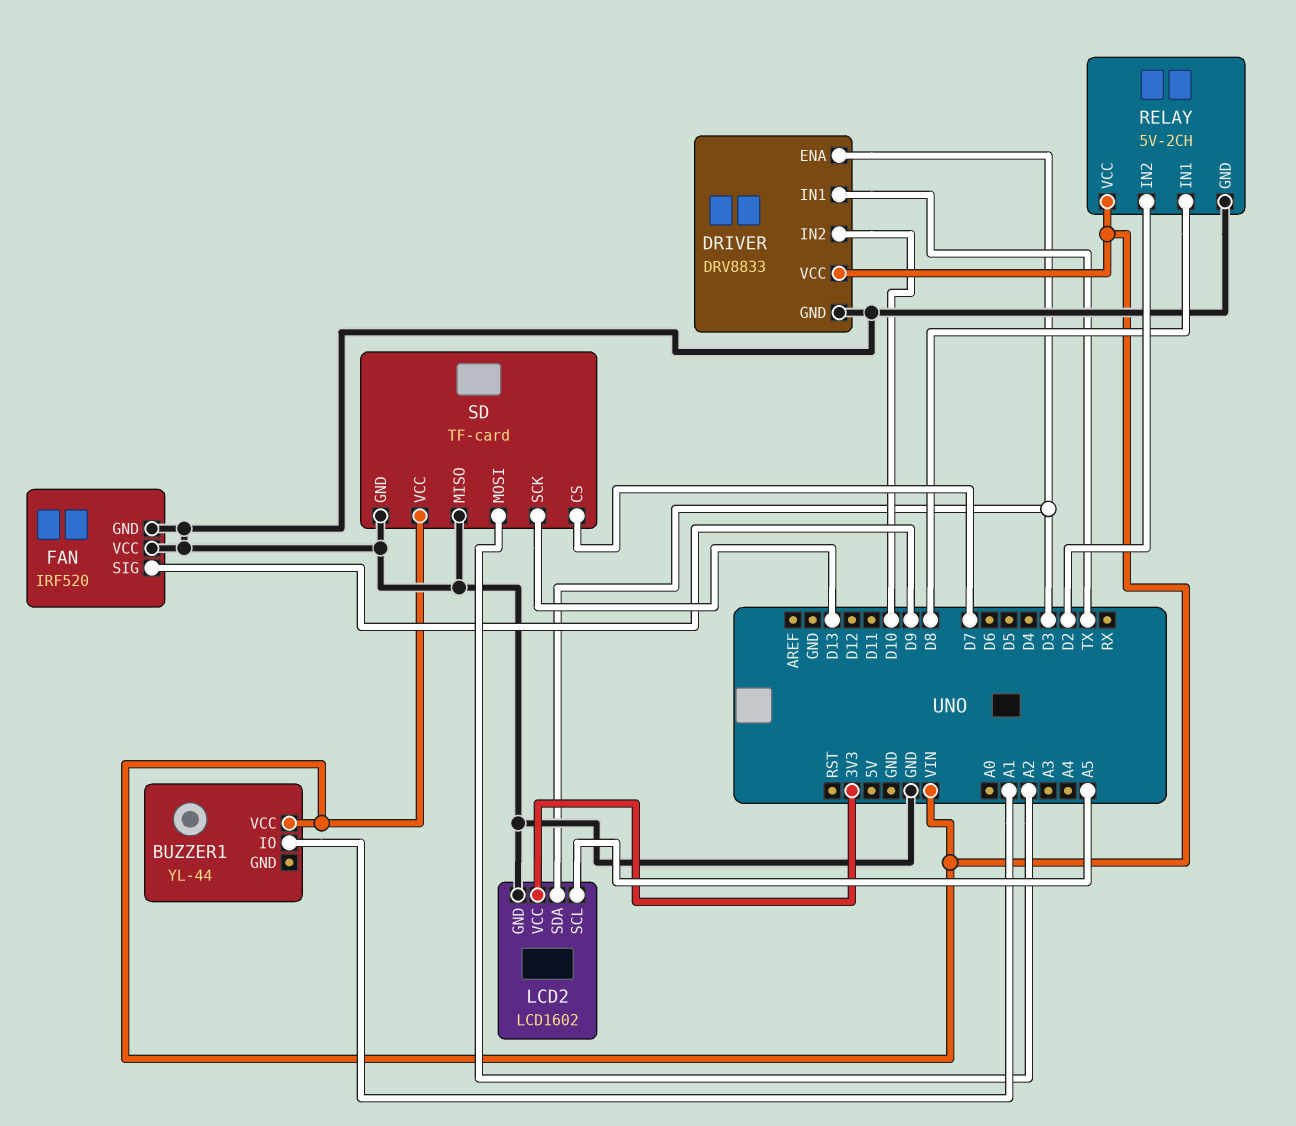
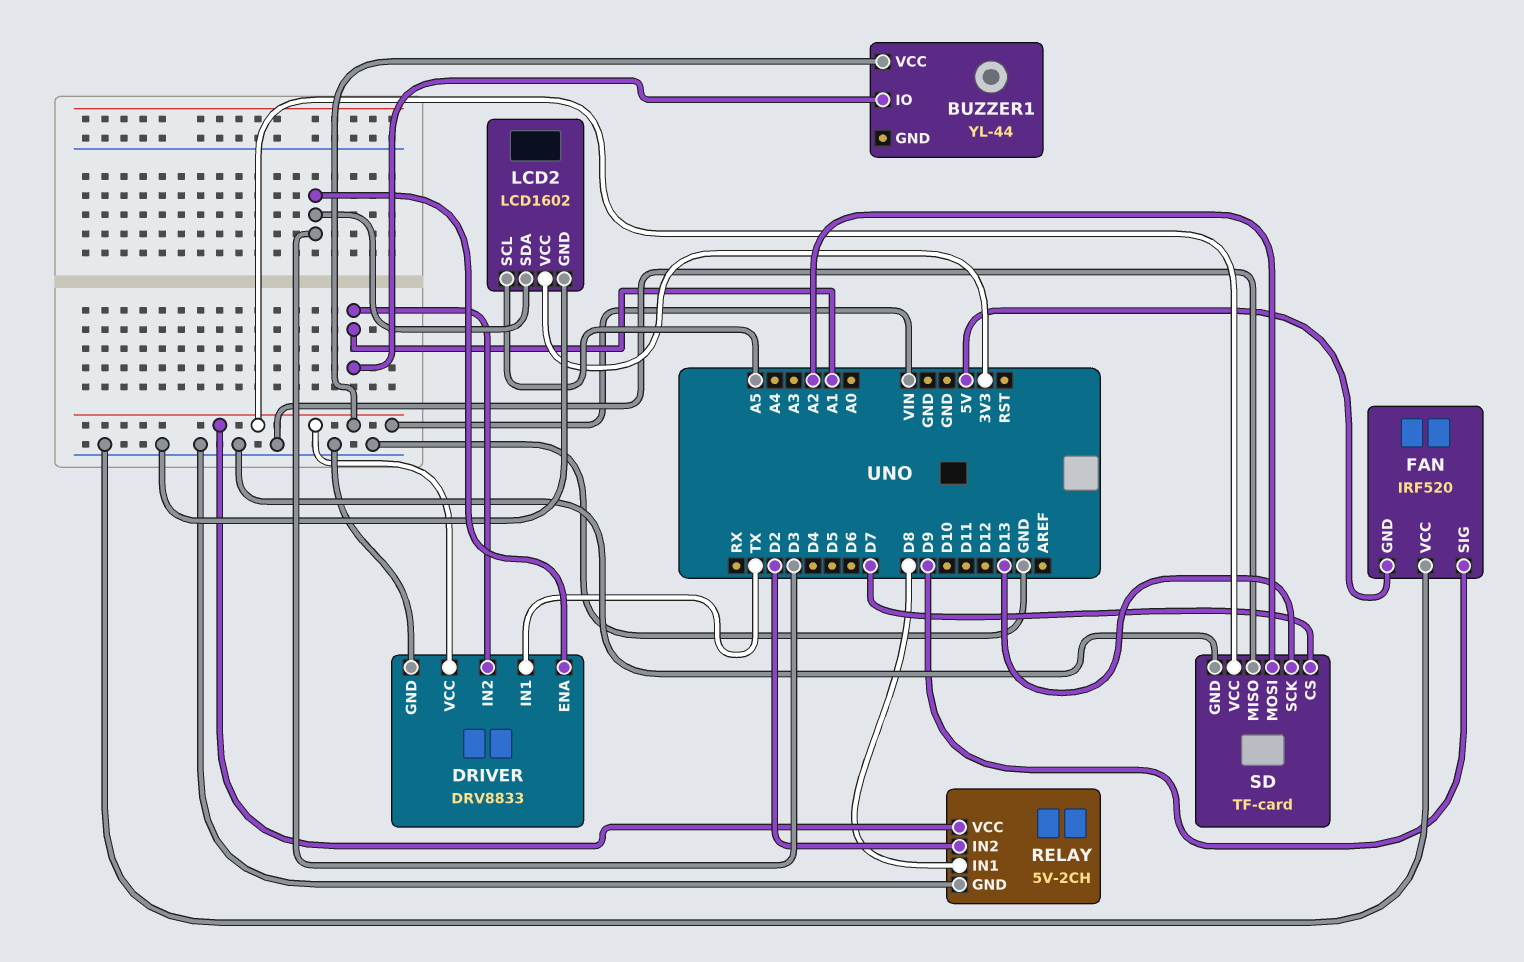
DRIVER pin IN2: D10 -> A1
FAN pin GND: GND -> 5V

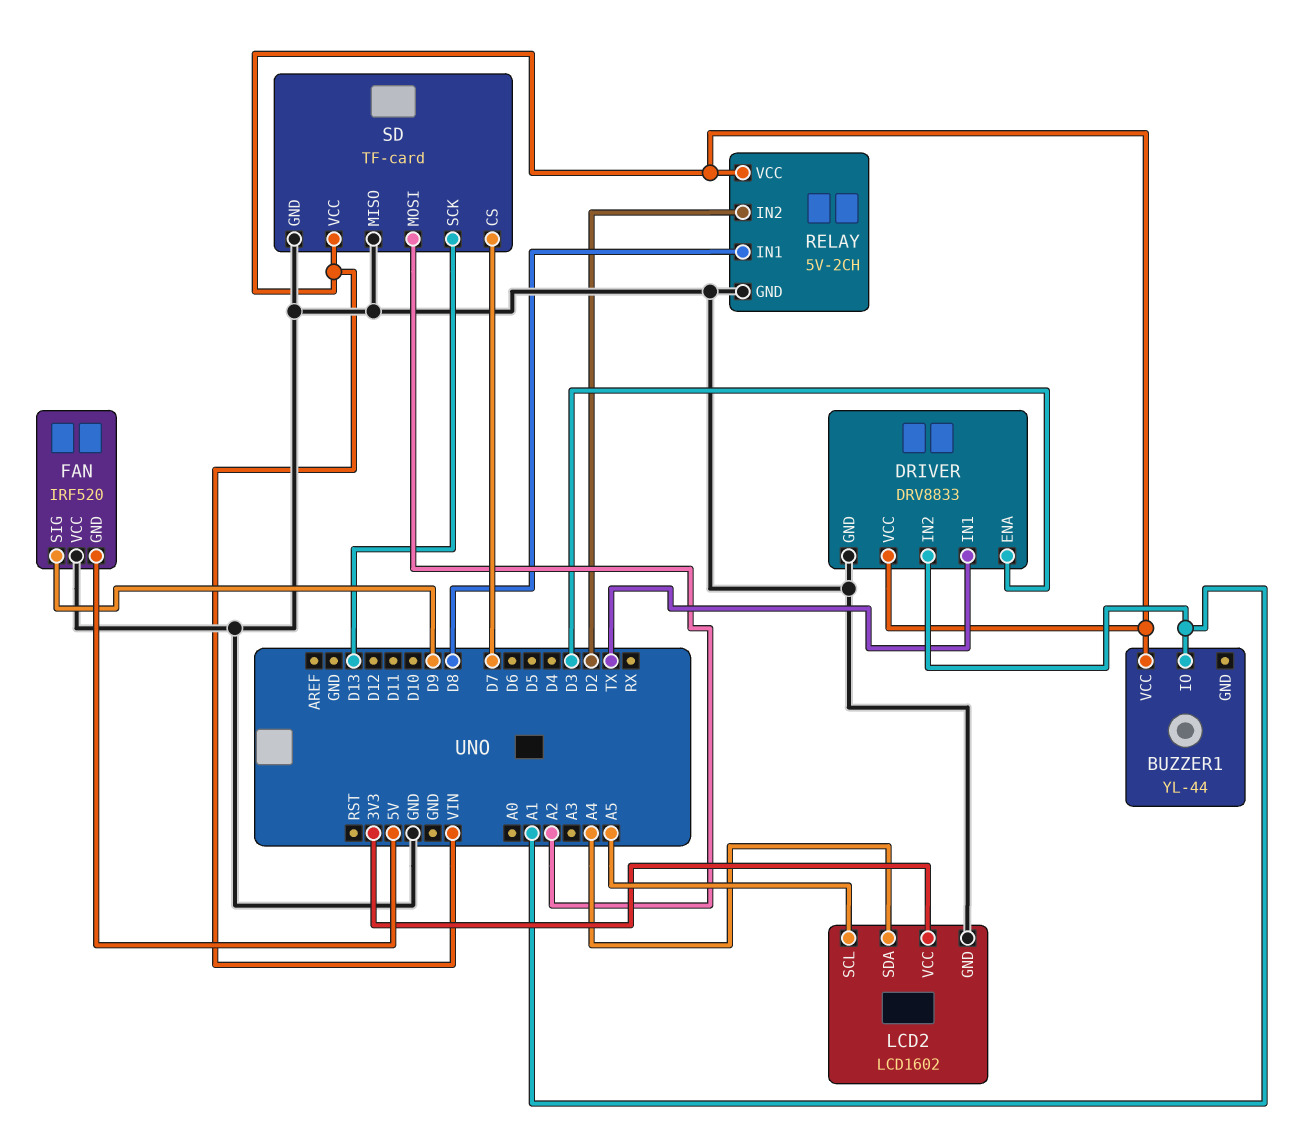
LCD2 pin SDA: D3 -> A4

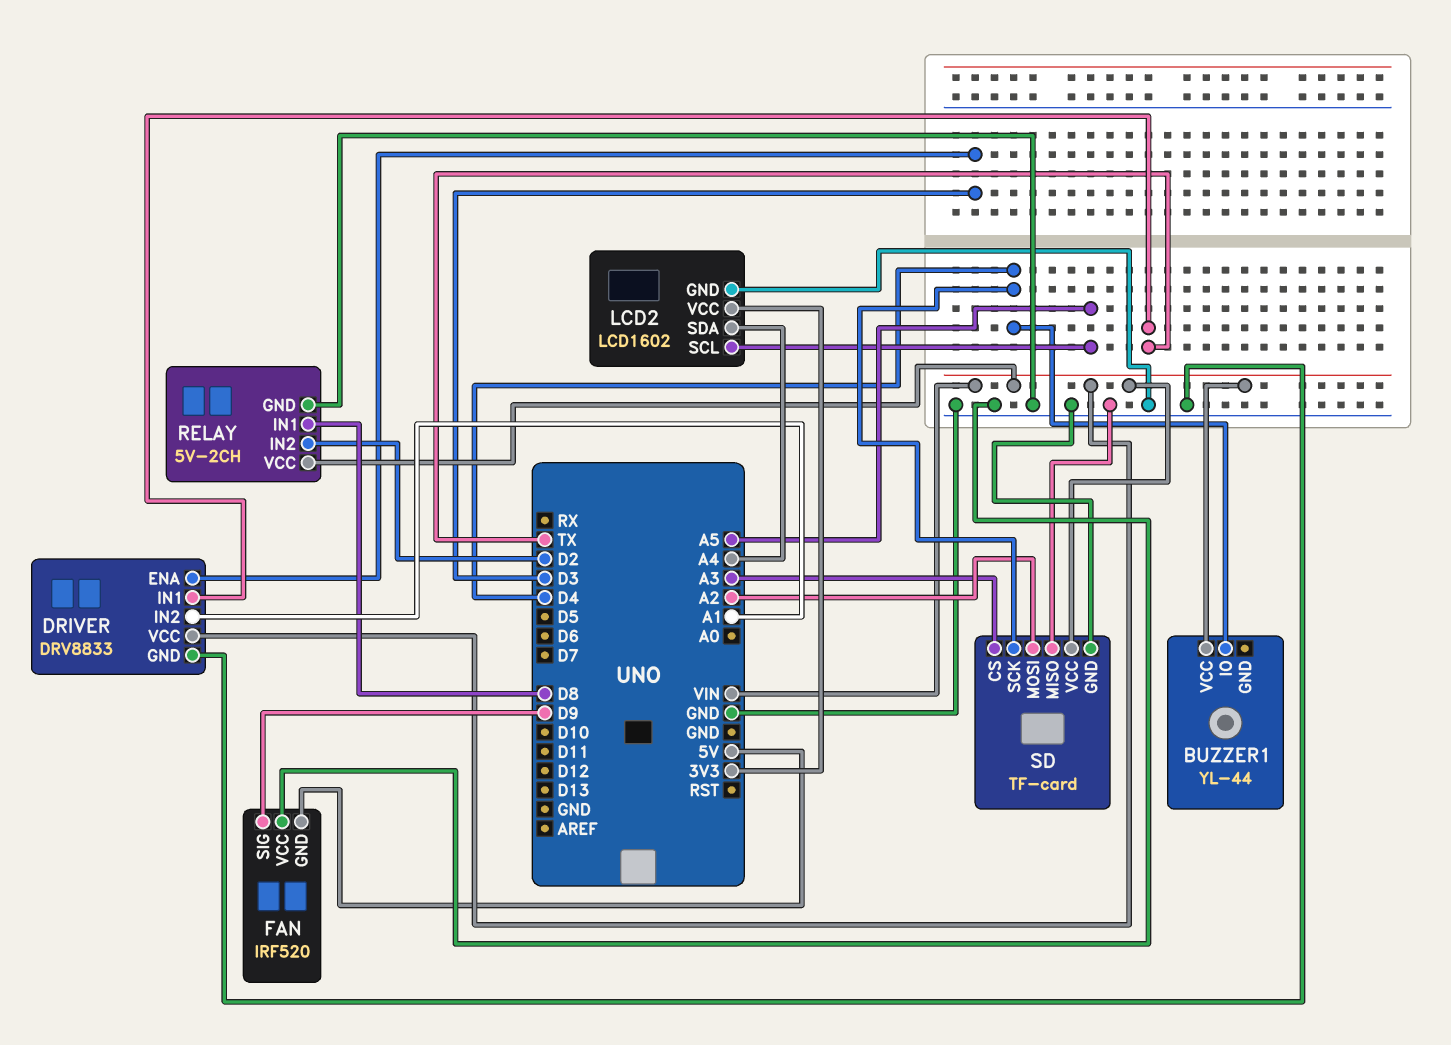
BUZZER1 pin IO: A1 -> D4
SD pin CS: D7 -> A3
SD pin SCK: D13 -> D4

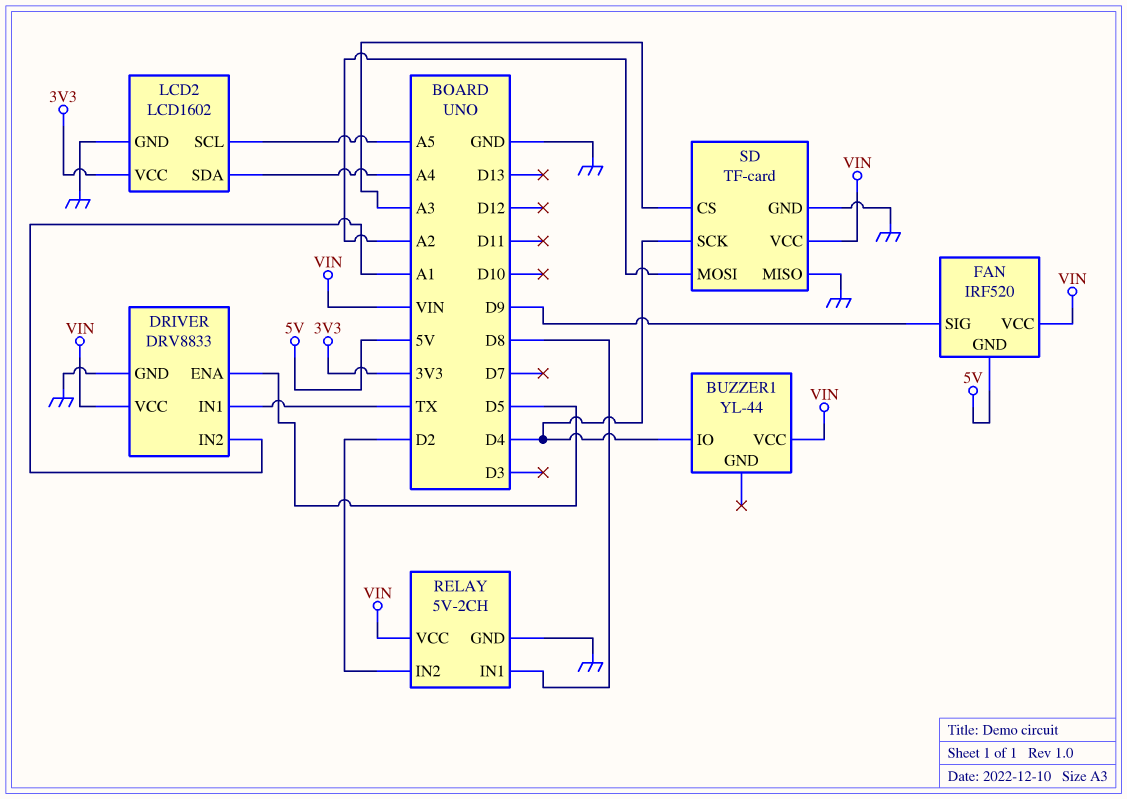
DRIVER pin ENA: D3 -> D5
FAN pin VCC: GND -> VIN

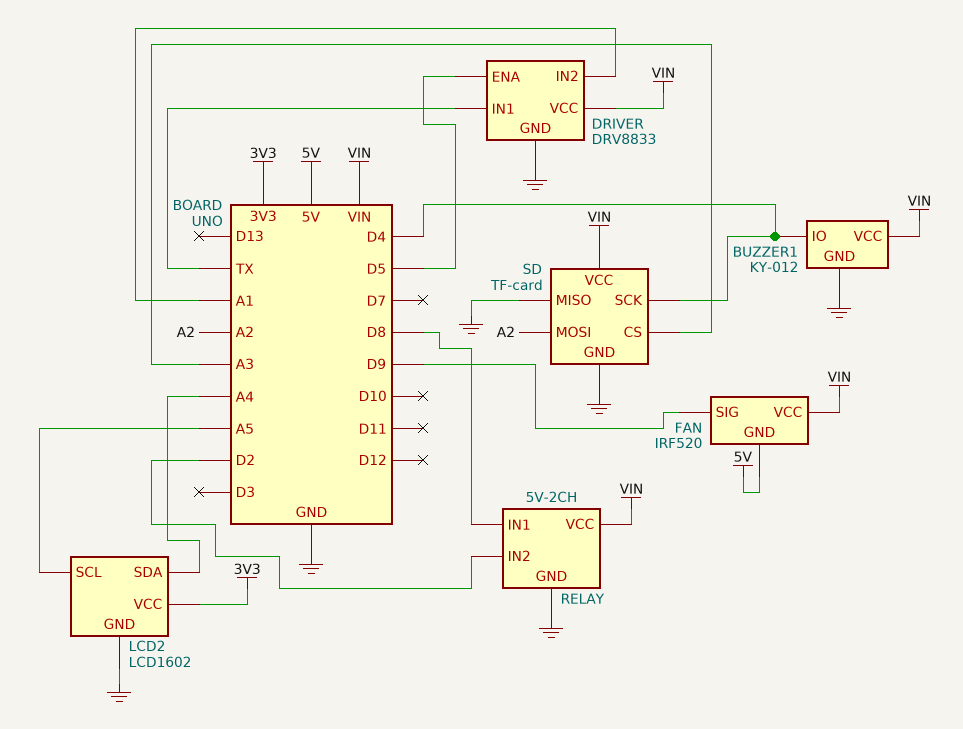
BUZZER1: YL-44 -> KY-012
BUZZER1 pin GND: none -> GND

